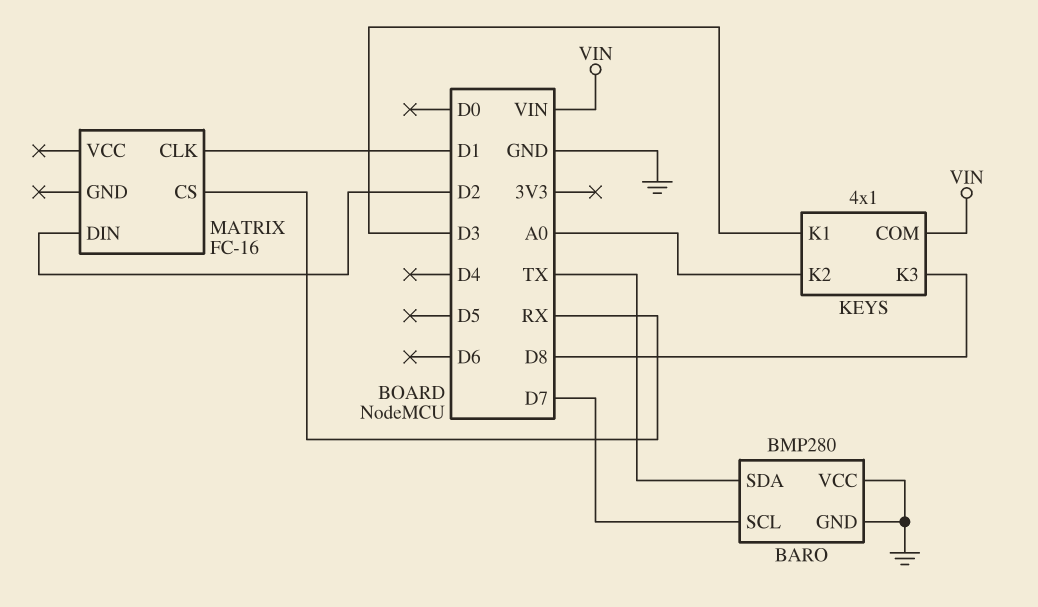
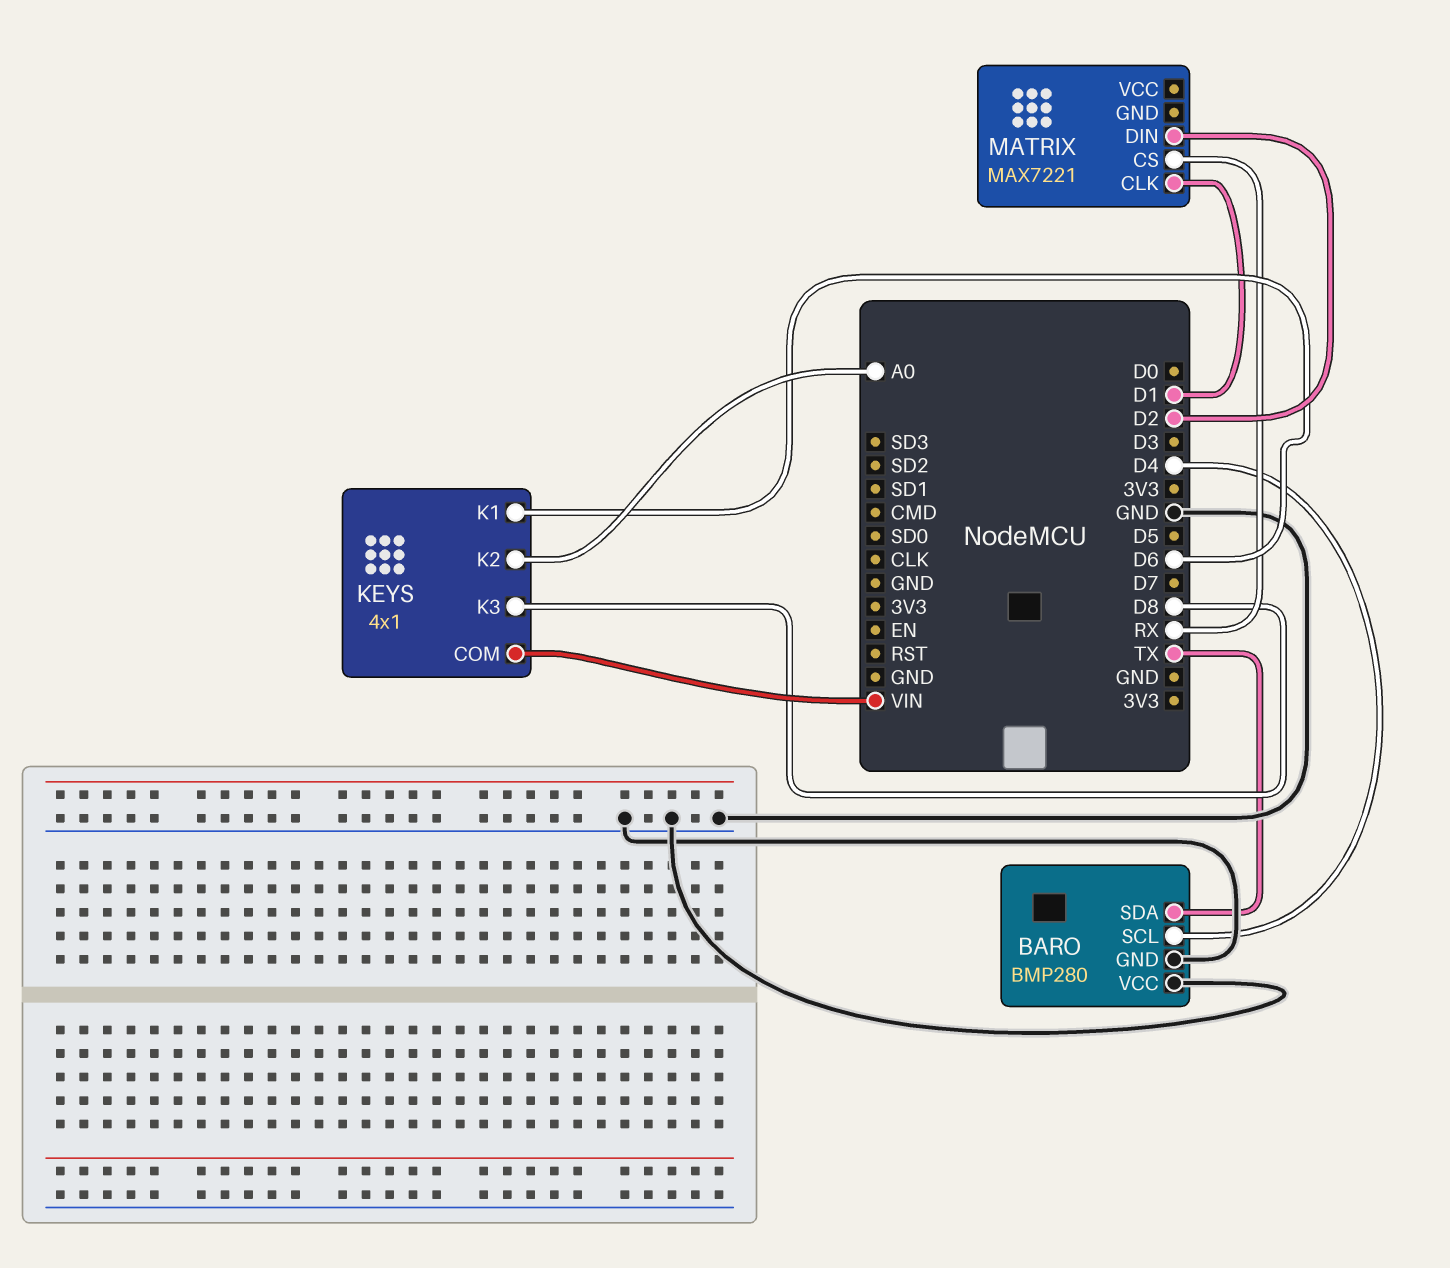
BARO pin SCL: D7 -> D4
KEYS pin K1: D3 -> D6
MATRIX: FC-16 -> MAX7221

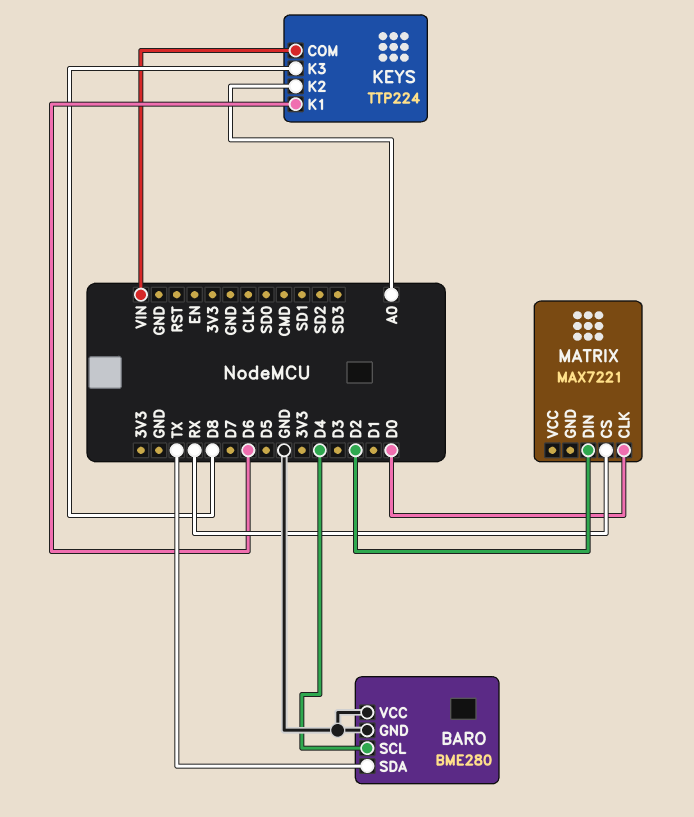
BARO: BMP280 -> BME280
KEYS: 4x1 -> TTP224
MATRIX pin CLK: D1 -> D0

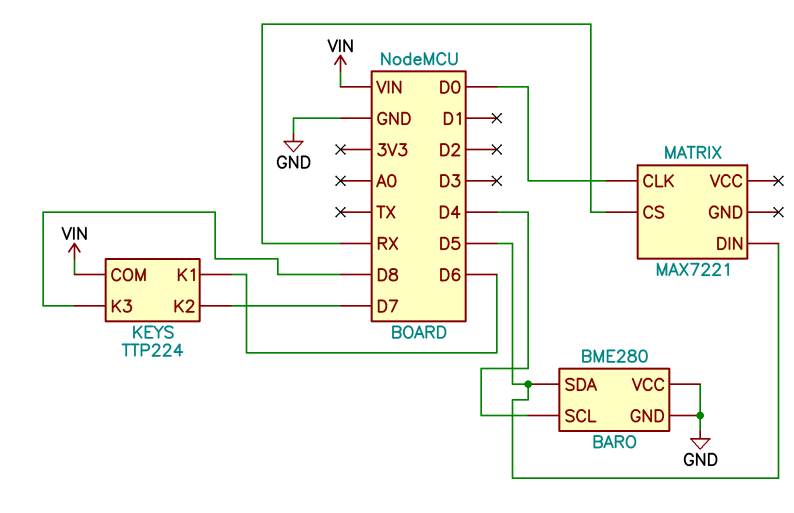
BARO pin SDA: TX -> D5
KEYS pin K2: A0 -> D7
MATRIX pin DIN: D2 -> D5

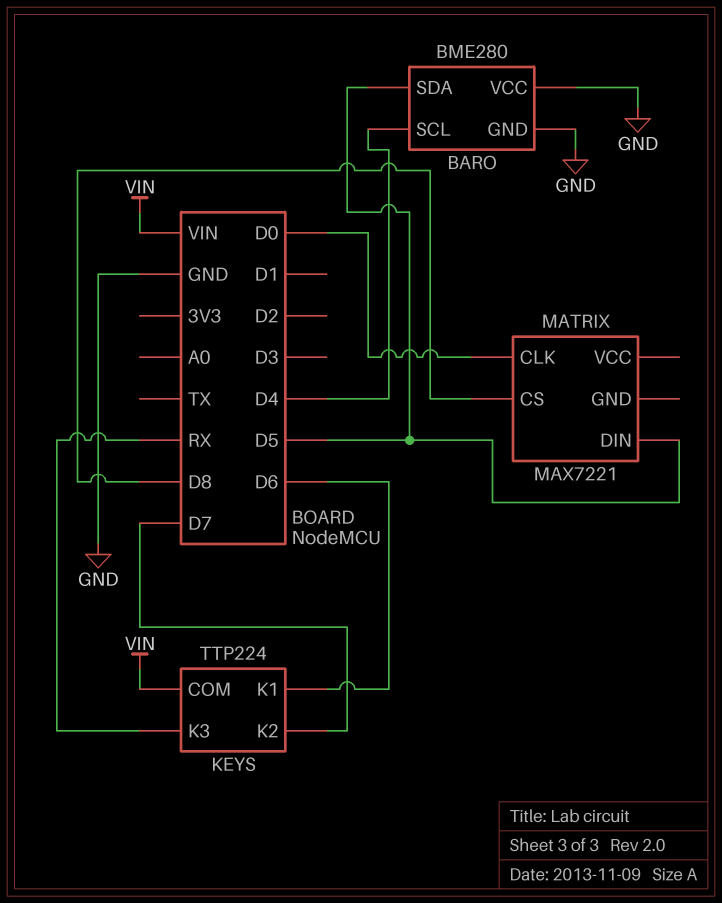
KEYS pin K3: D8 -> RX
MATRIX pin CS: RX -> D8

